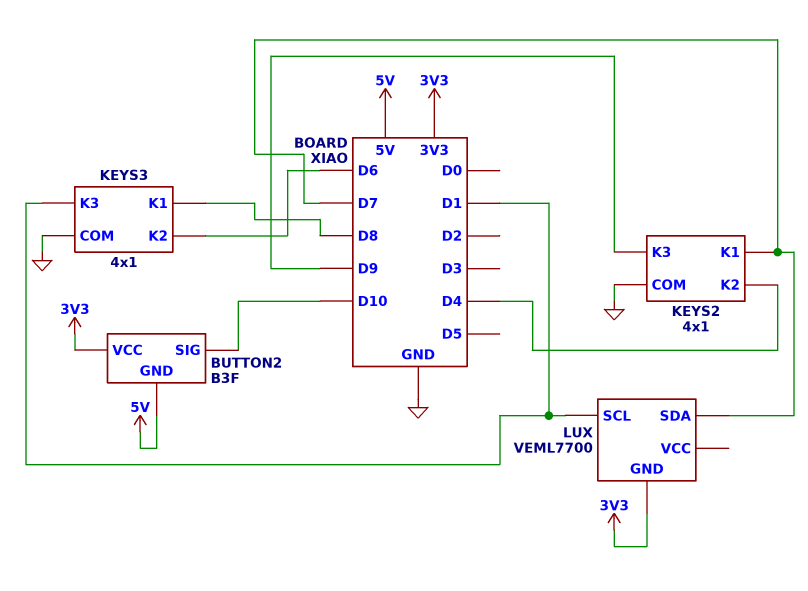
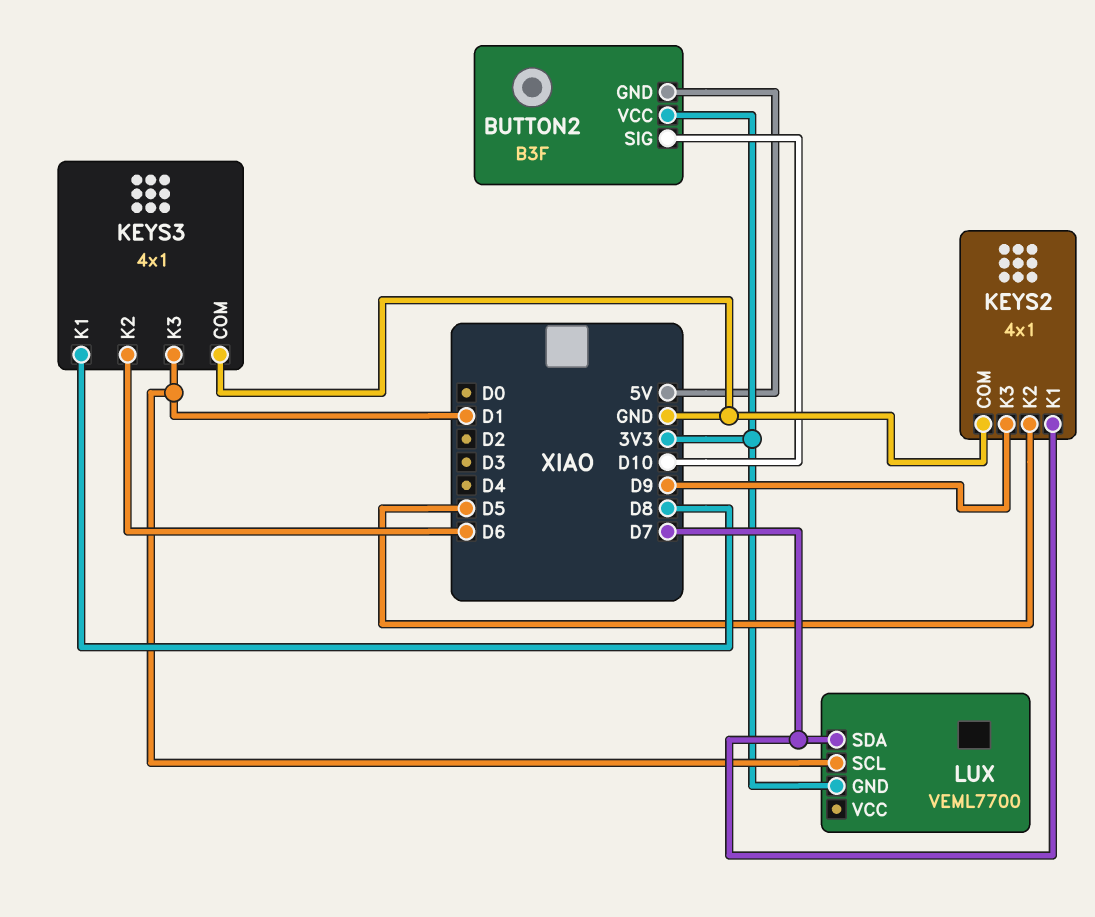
KEYS2 pin K2: D4 -> D5

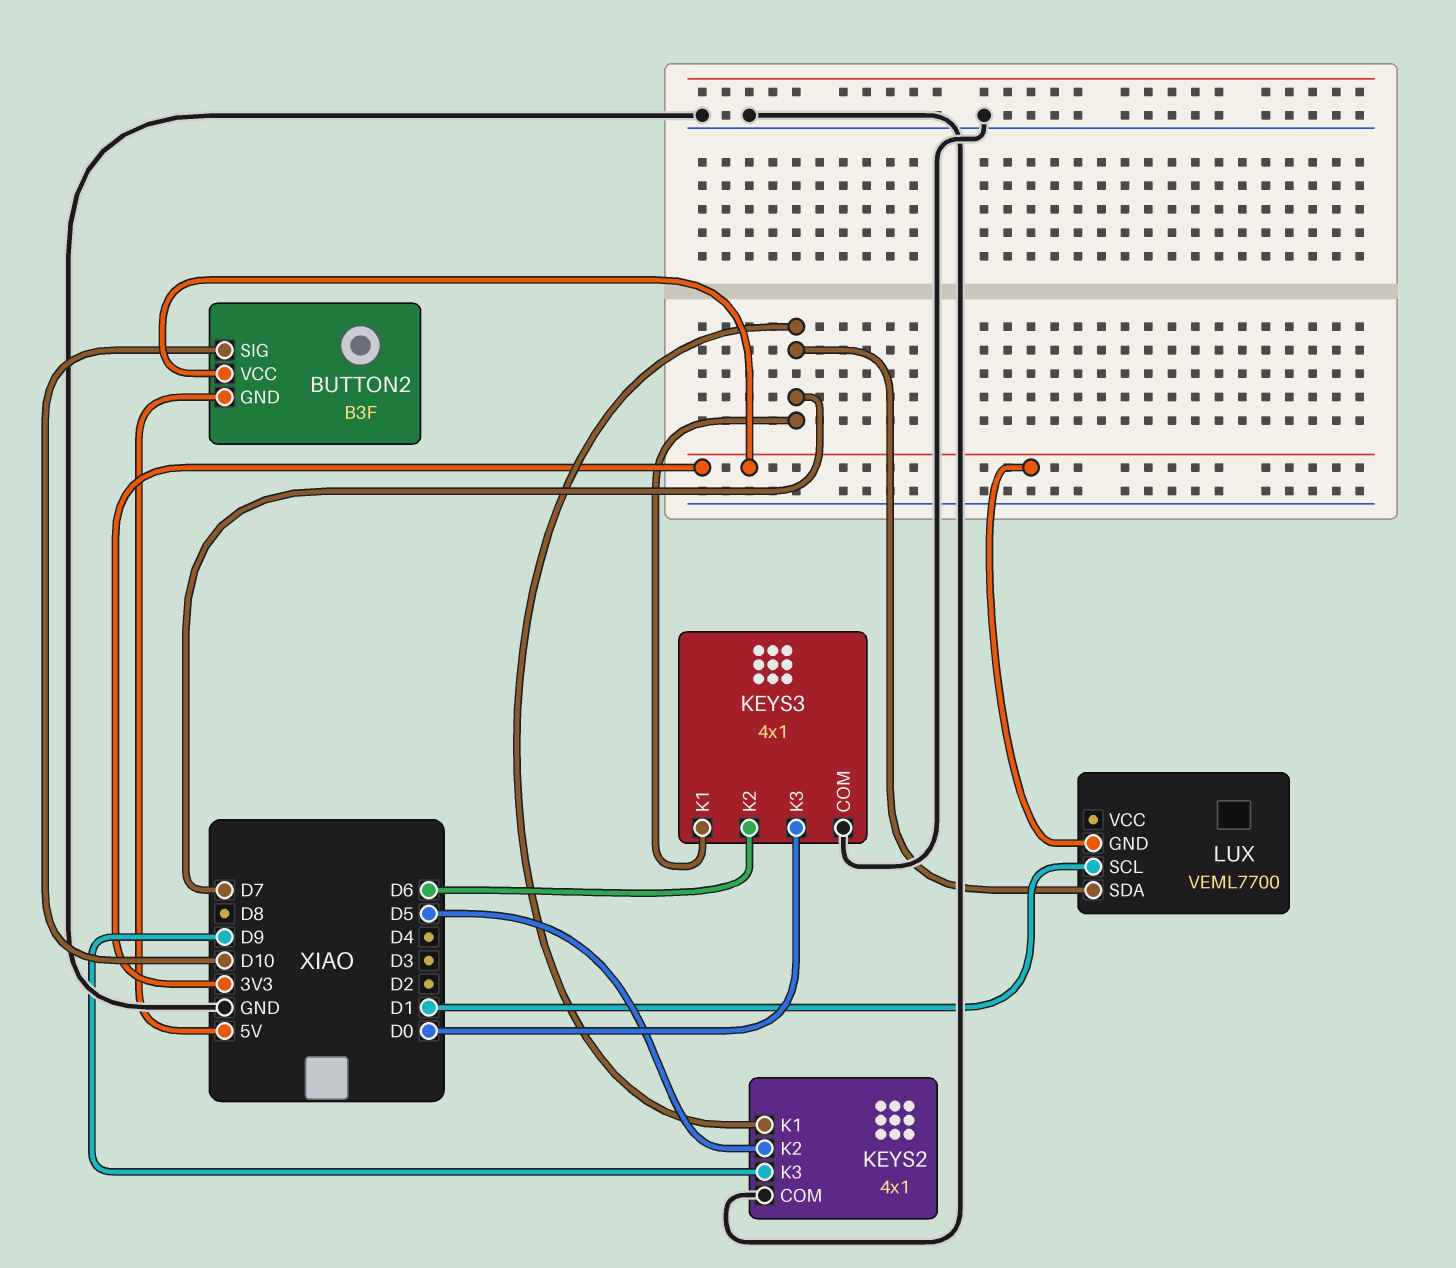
KEYS3 pin K1: D8 -> D7
KEYS3 pin K3: D1 -> D0

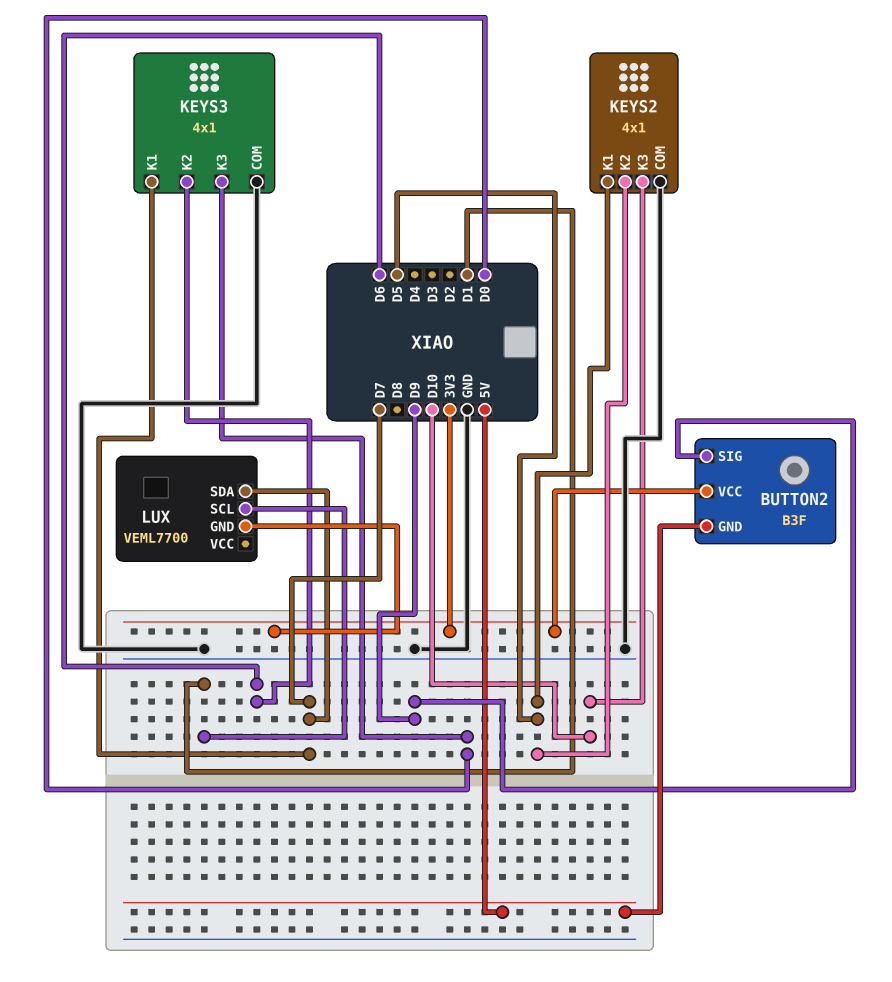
BUTTON2 pin SIG: D10 -> D9
KEYS2 pin K1: D7 -> D5
KEYS2 pin K3: D9 -> D10

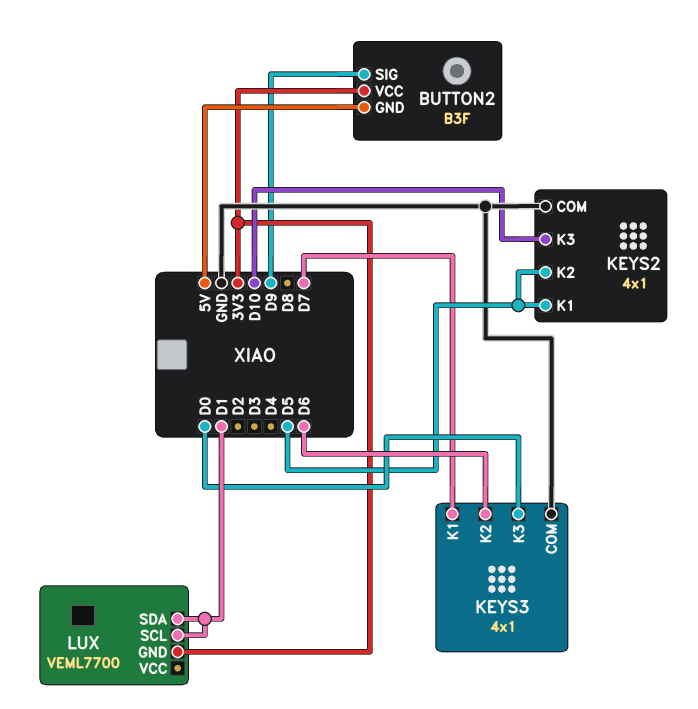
LUX pin SDA: D7 -> D1

